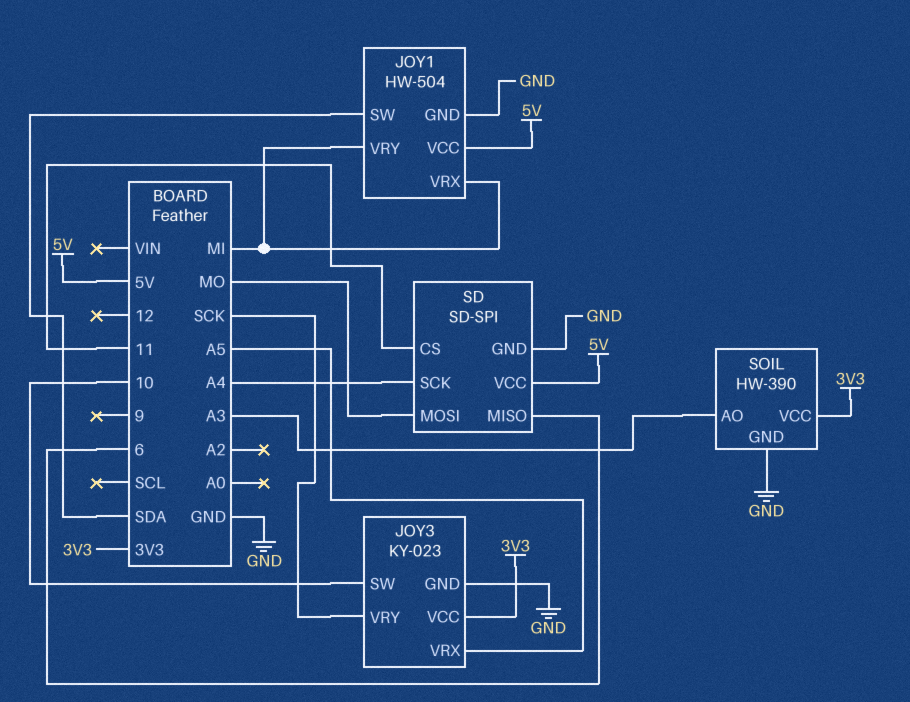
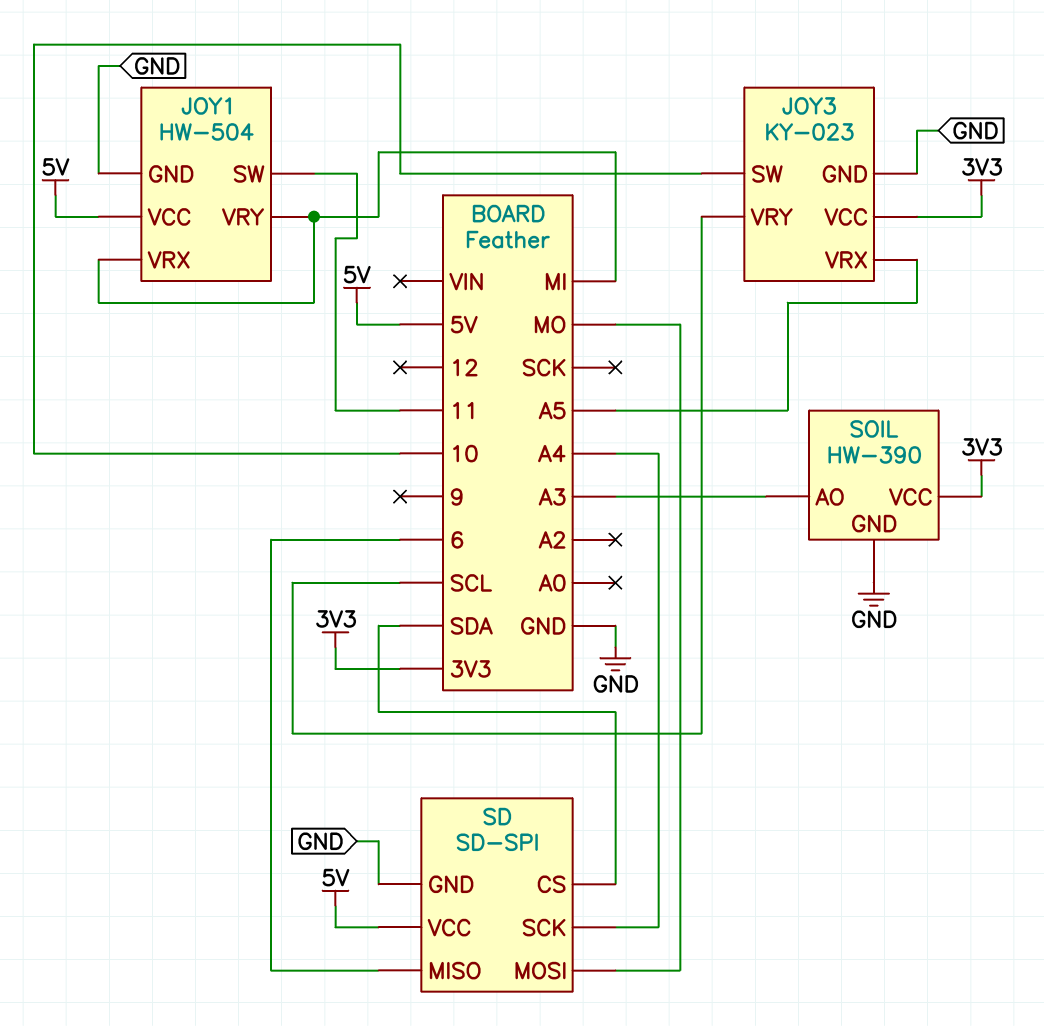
JOY1 pin SW: SDA -> 11
JOY3 pin VRY: SCK -> SCL
SD pin CS: 11 -> SDA

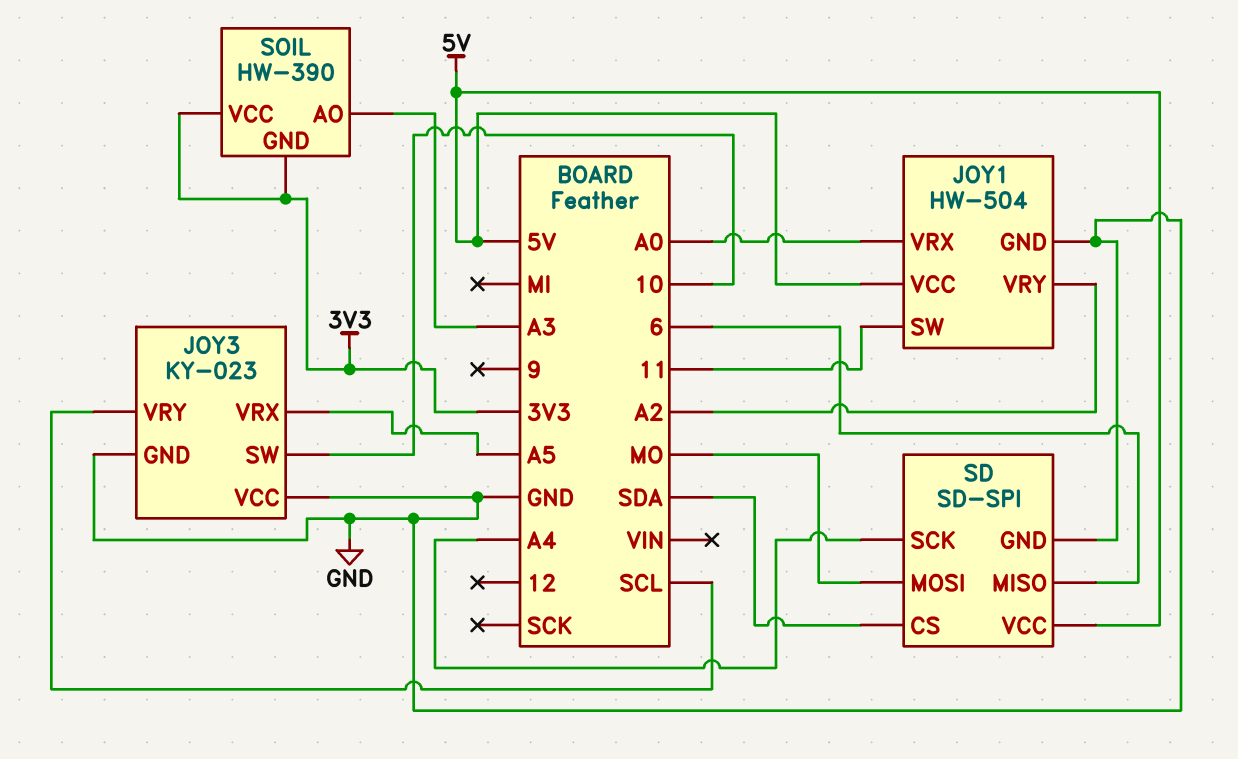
JOY1 pin VRX: MI -> A0
JOY1 pin VRY: MI -> A2
JOY3 pin VCC: 3V3 -> GND
SOIL pin GND: GND -> 3V3

